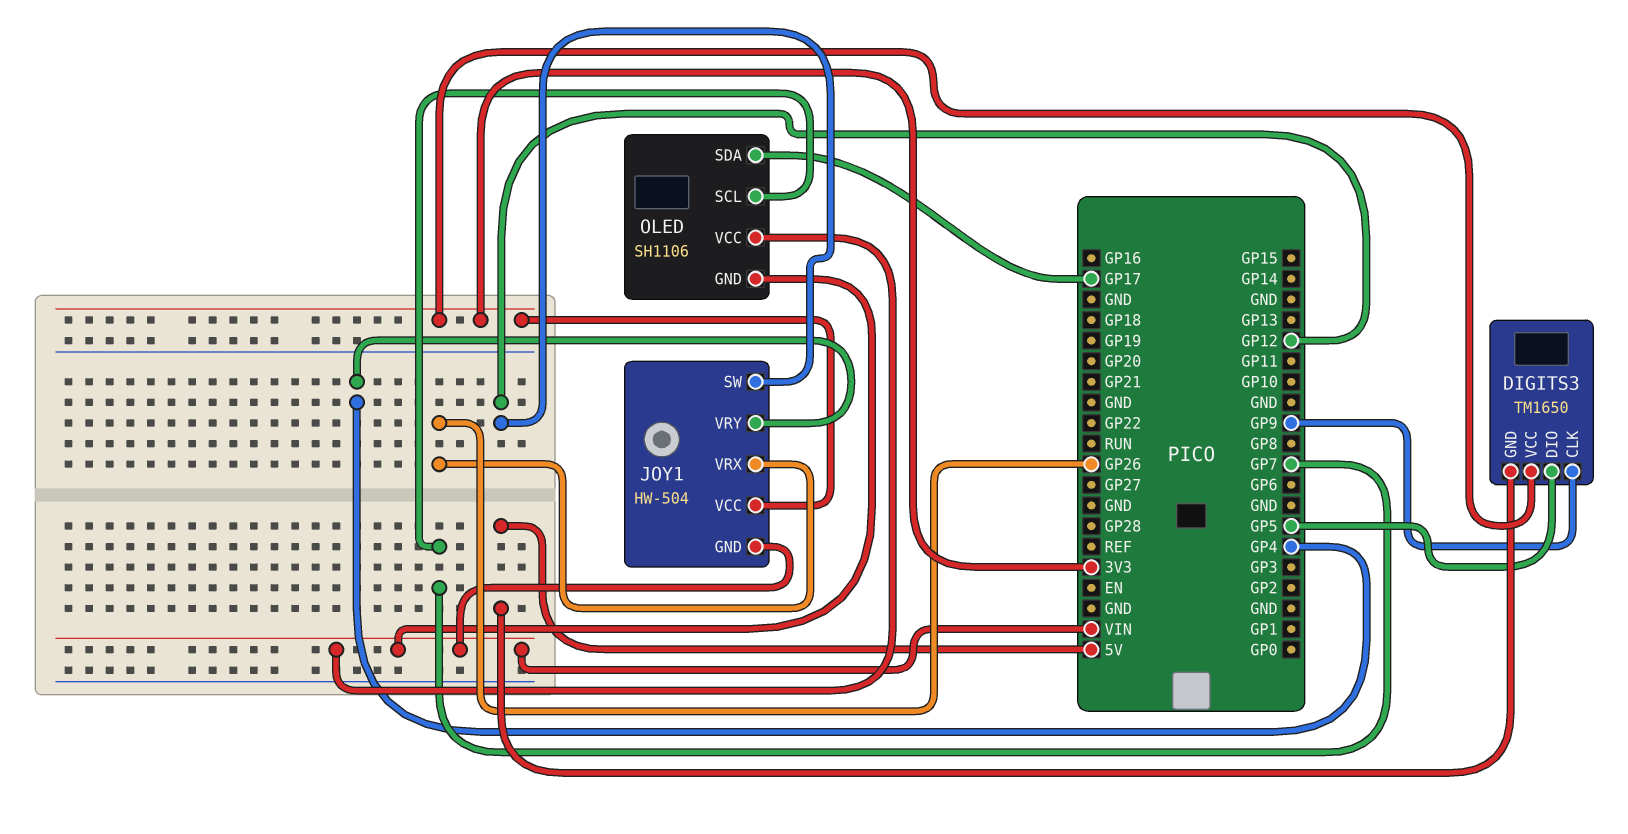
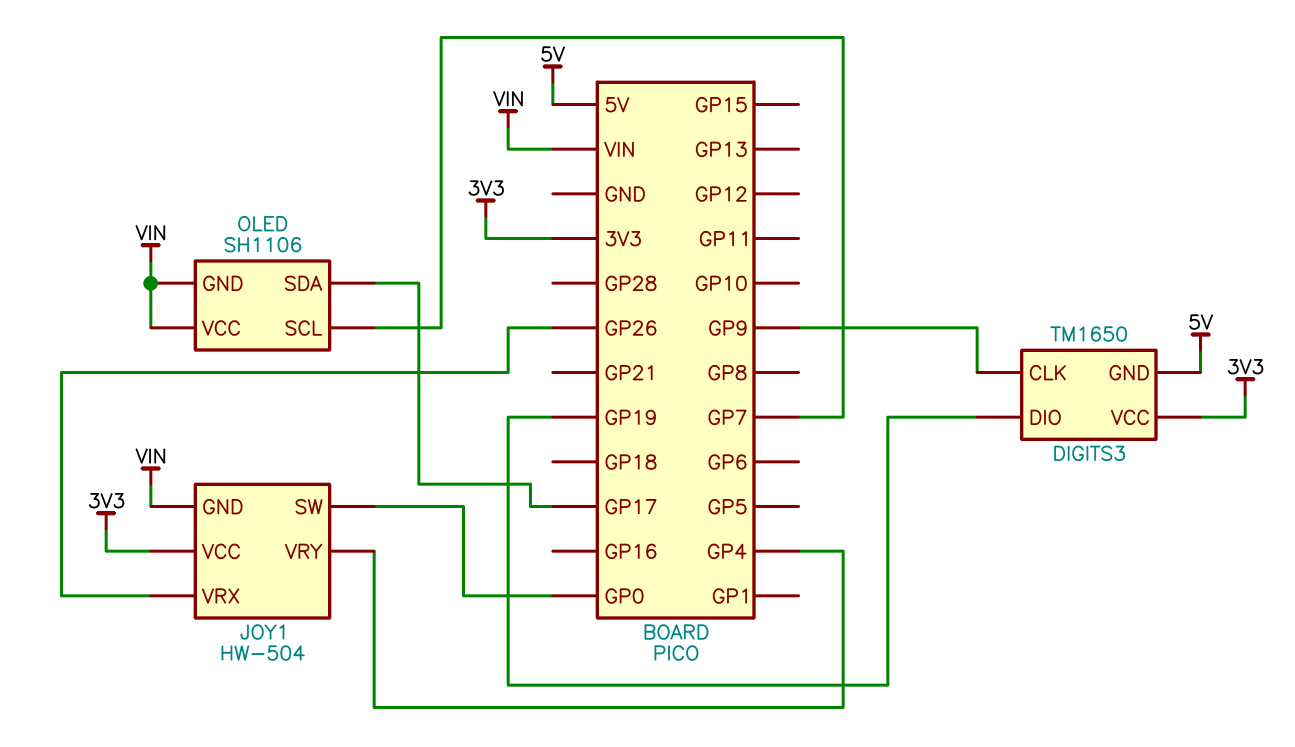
DIGITS3 pin DIO: GP5 -> GP19
JOY1 pin SW: GP12 -> GP0

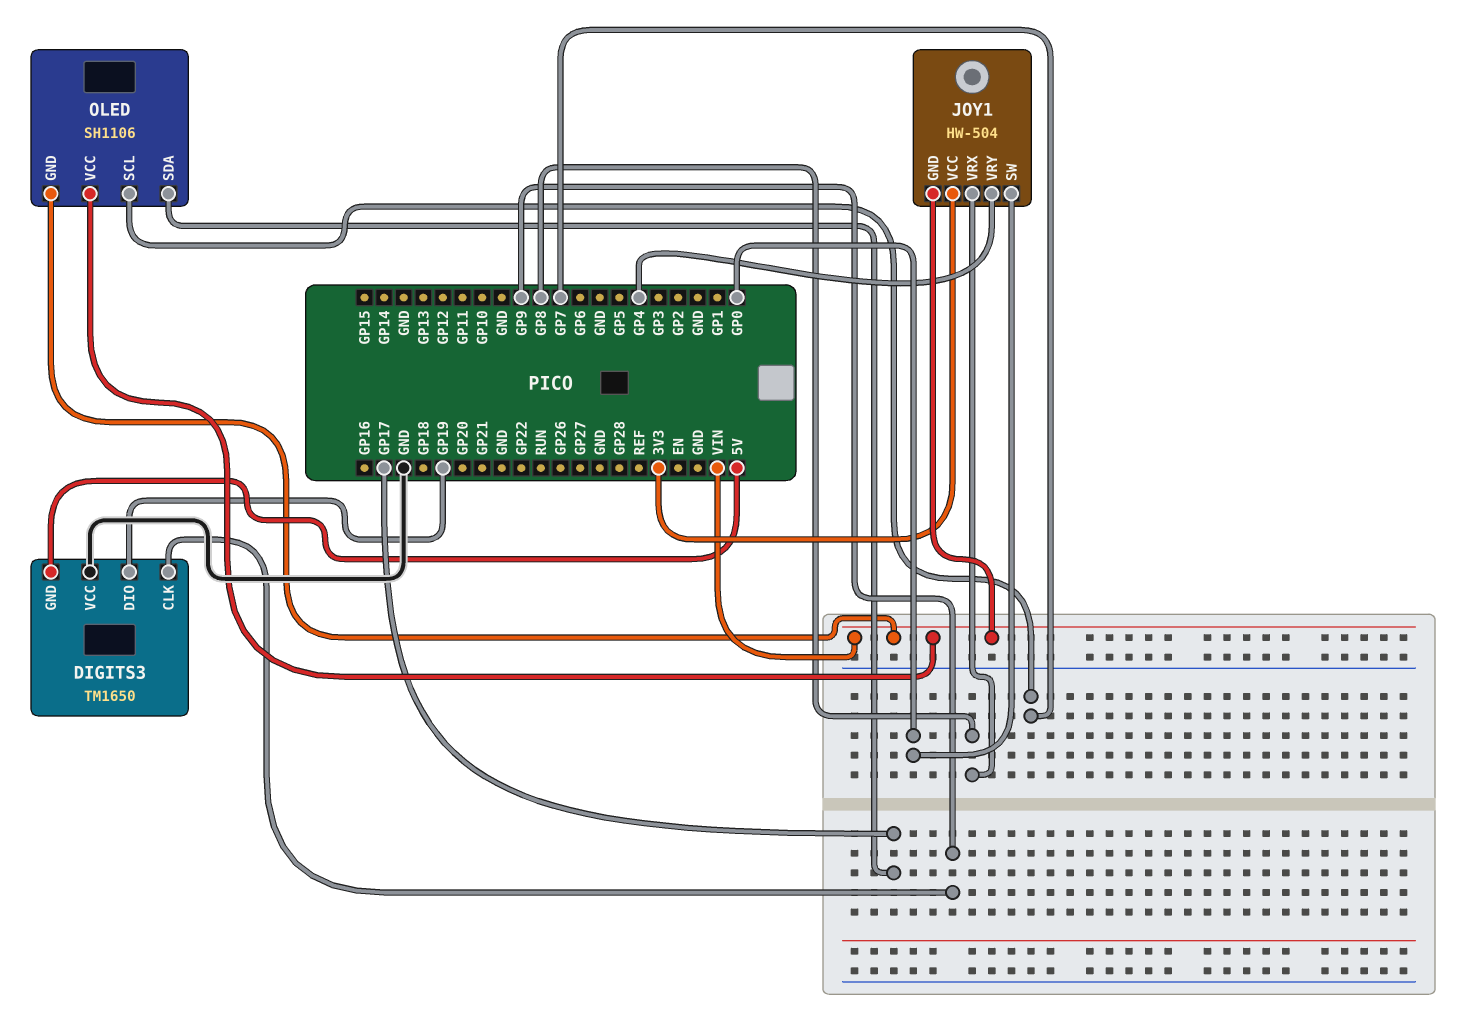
DIGITS3 pin VCC: 3V3 -> GND
JOY1 pin VRX: GP26 -> GP8

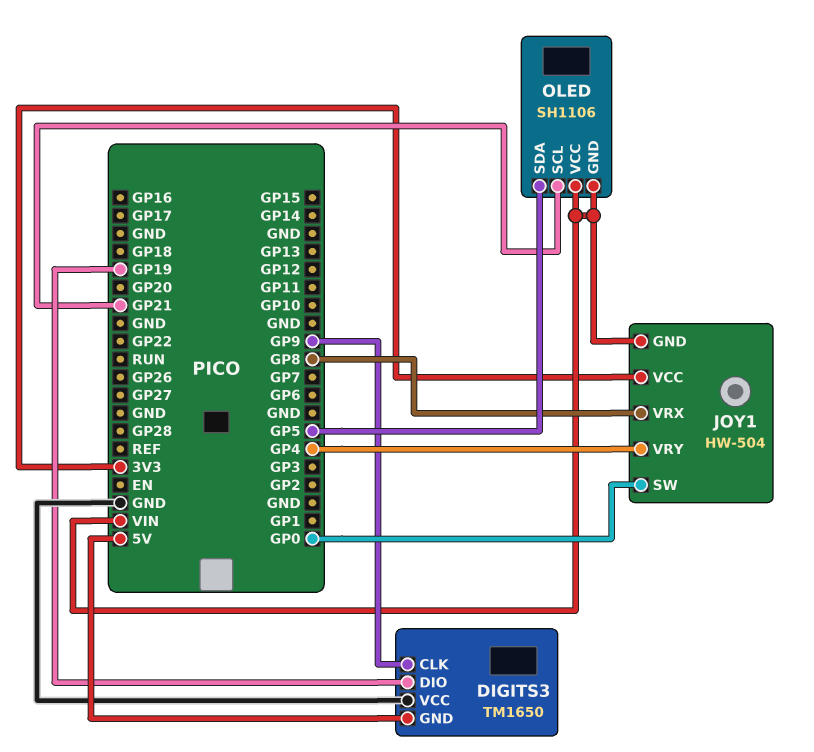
OLED pin SCL: GP7 -> GP21
OLED pin SDA: GP17 -> GP5

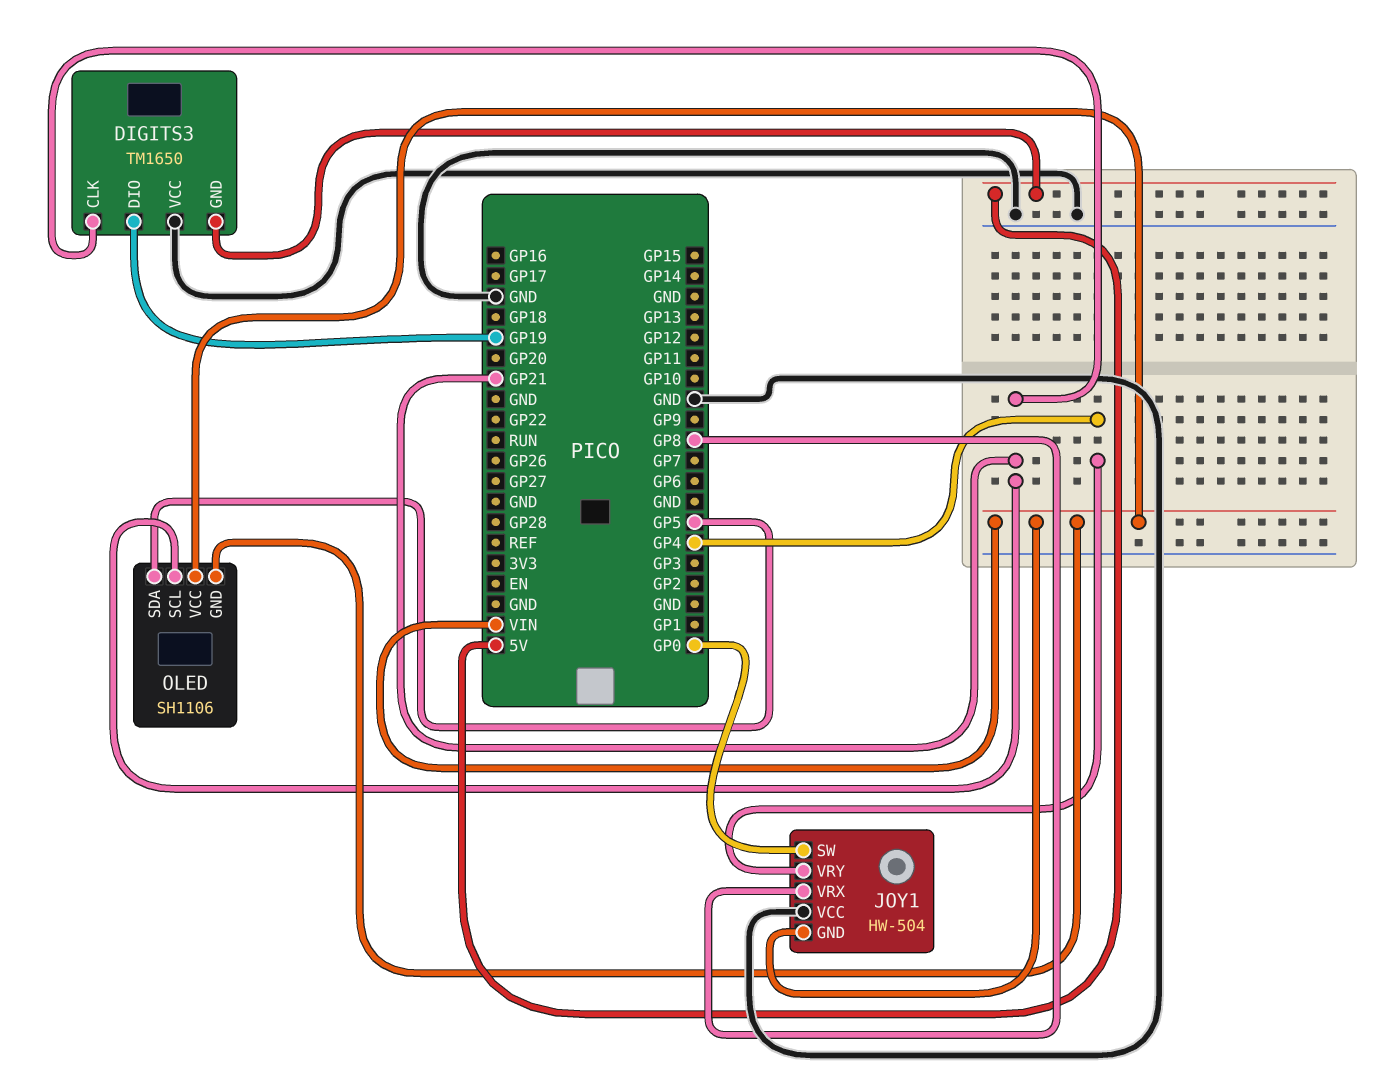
DIGITS3 pin CLK: GP9 -> GP21
JOY1 pin VCC: 3V3 -> GND

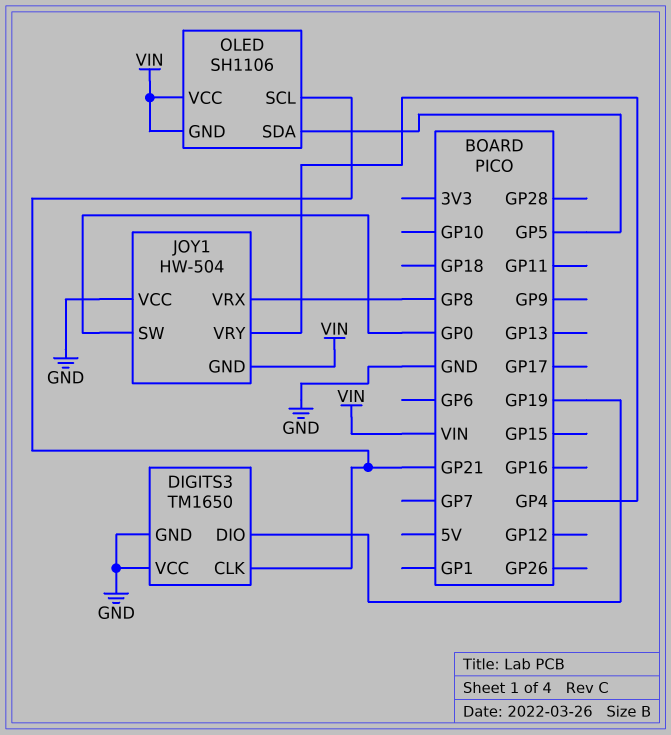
DIGITS3 pin GND: 5V -> GND

